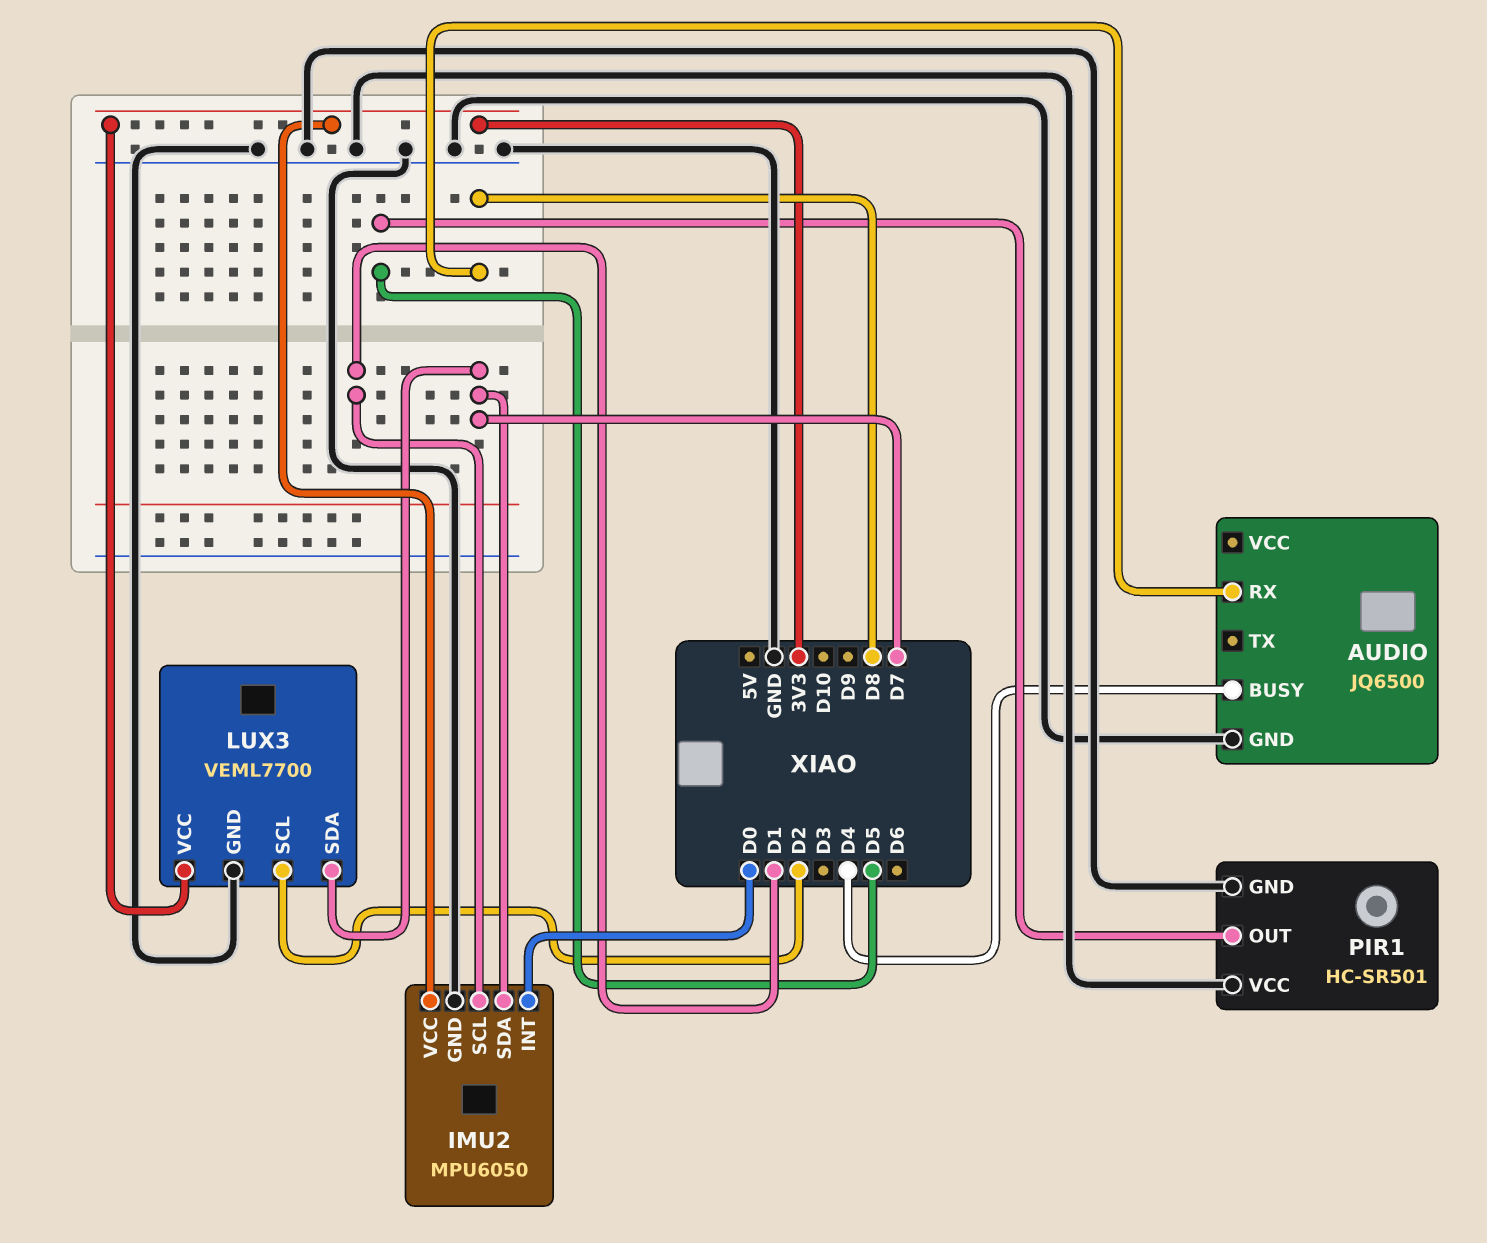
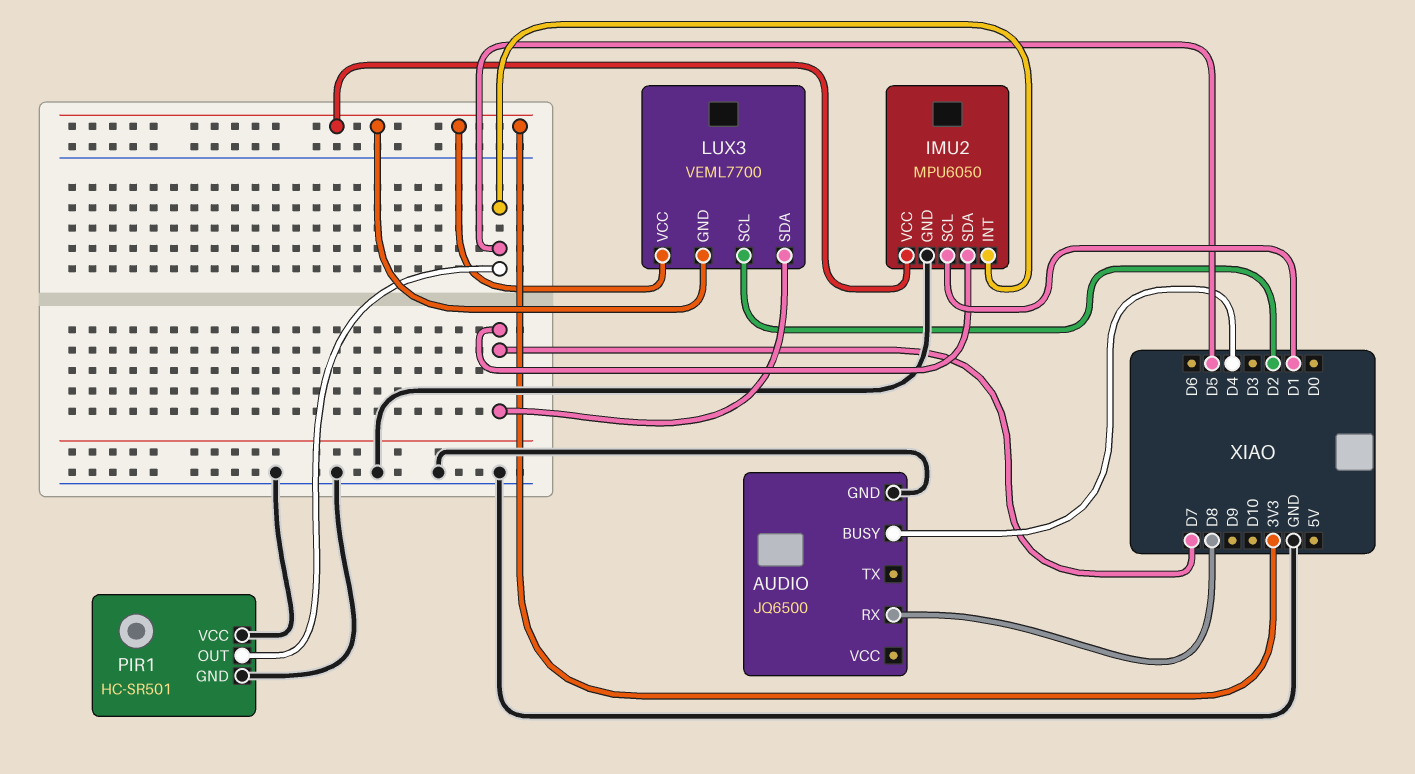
IMU2 pin INT: D0 -> D5
LUX3 pin GND: GND -> 3V3

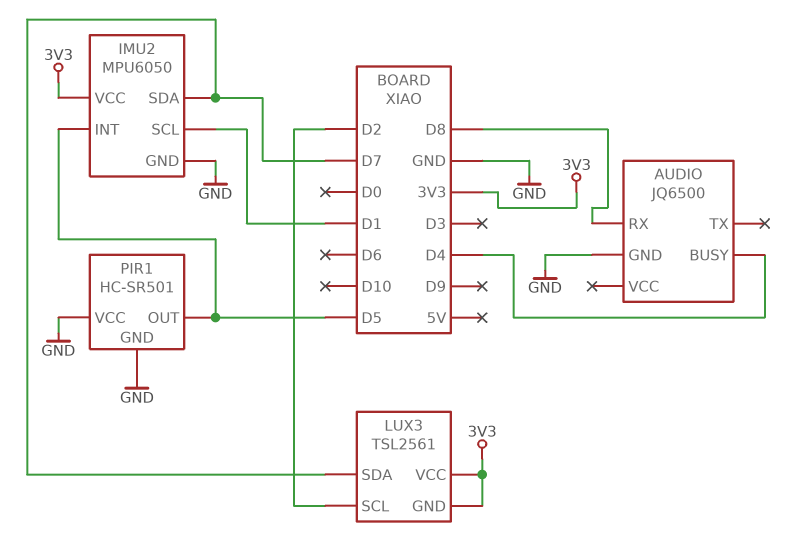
LUX3: VEML7700 -> TSL2561

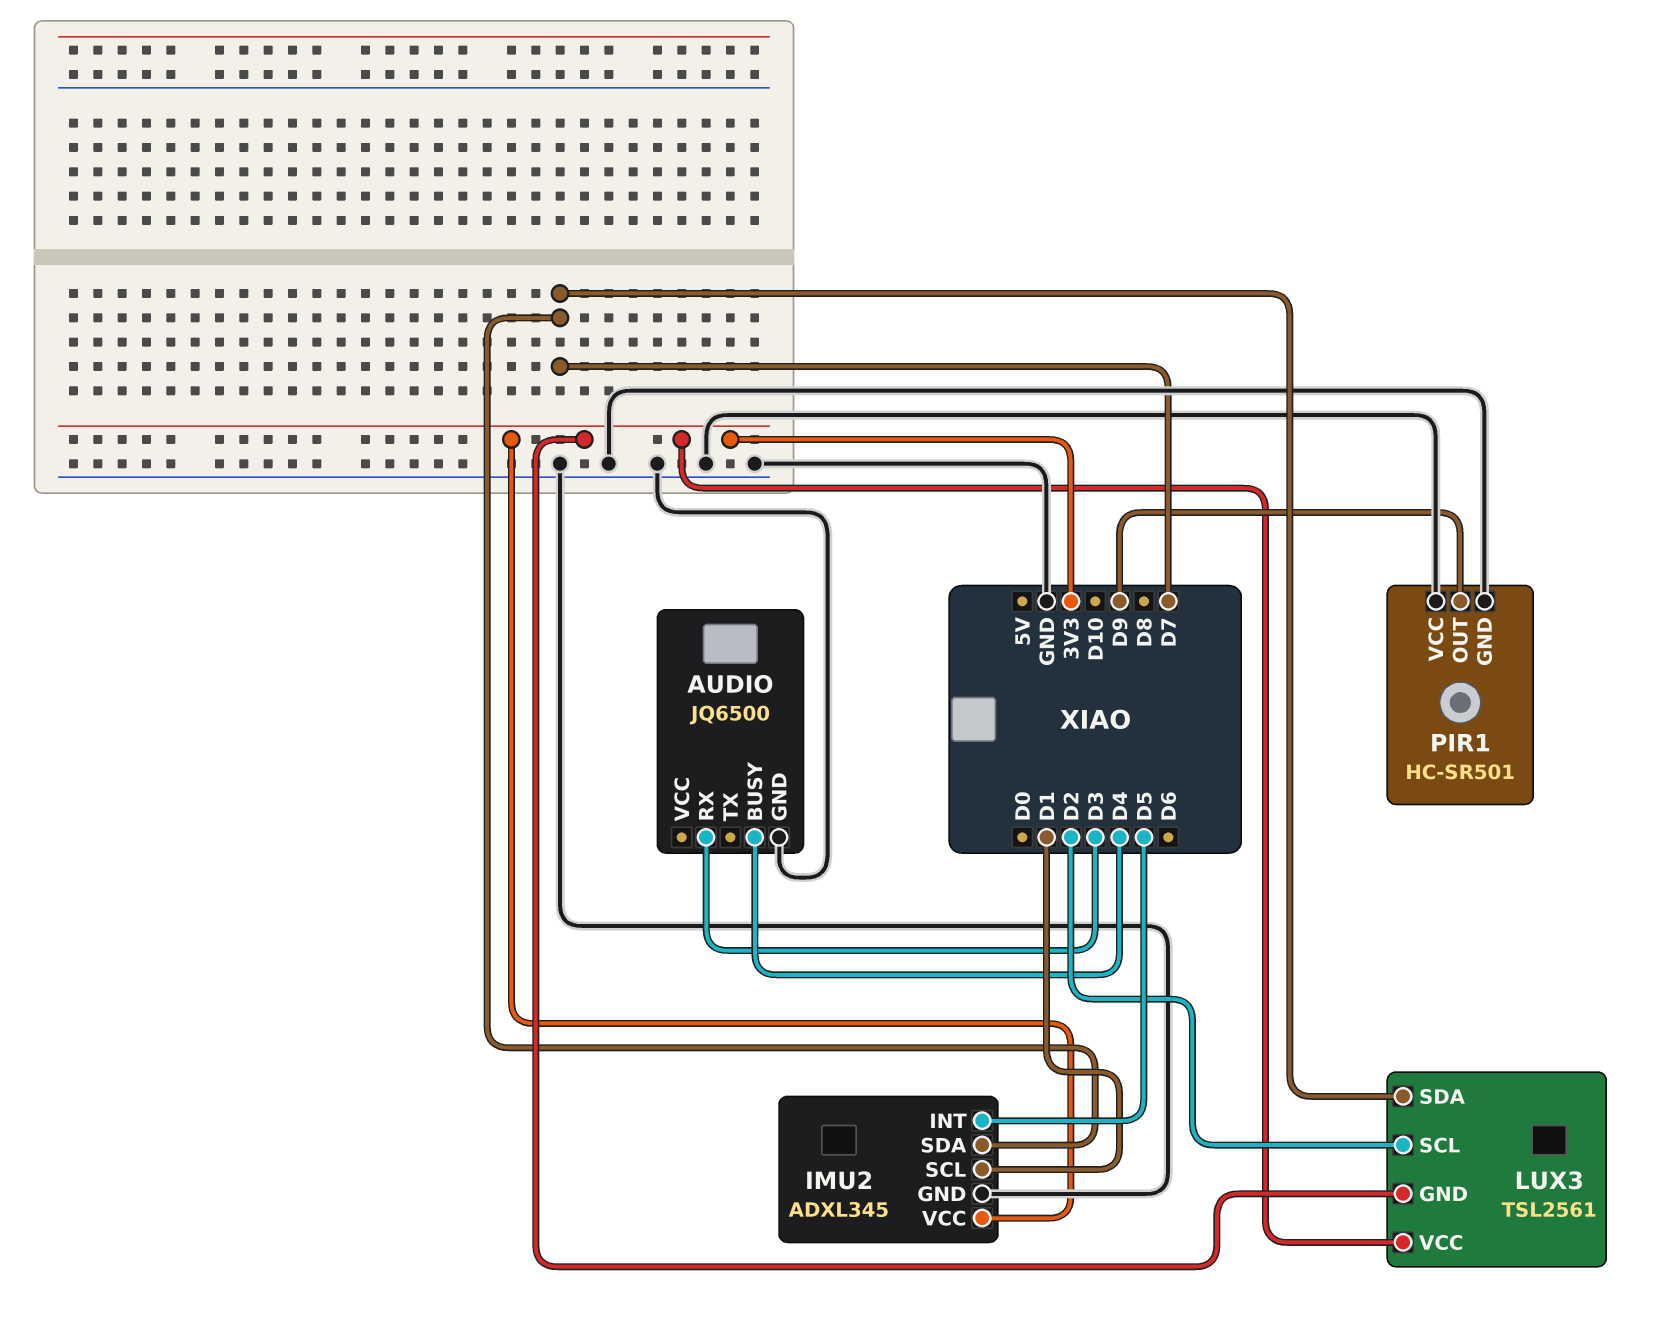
AUDIO pin RX: D8 -> D3
IMU2: MPU6050 -> ADXL345
PIR1 pin OUT: D5 -> D9

